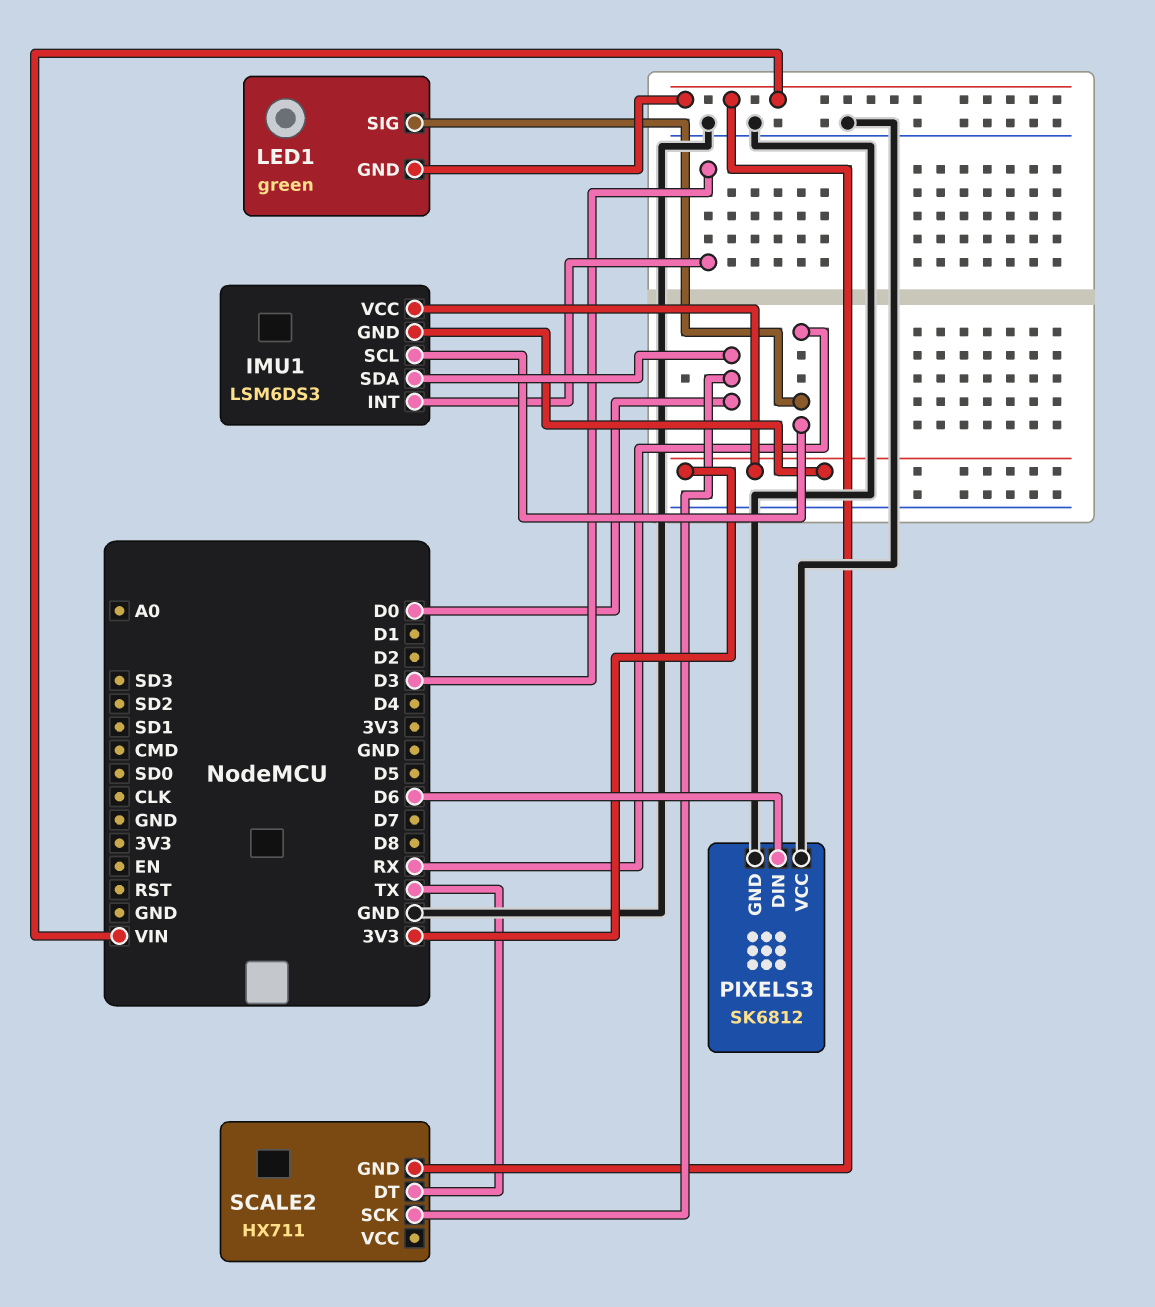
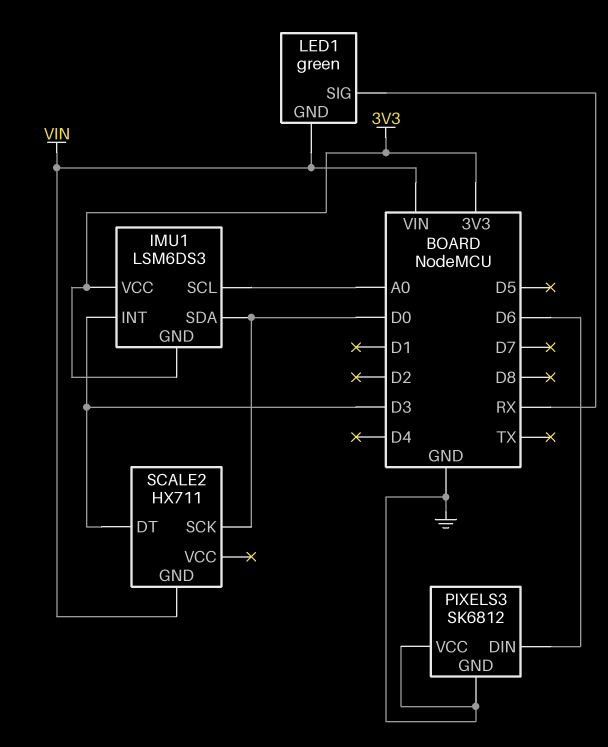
IMU1 pin SCL: RX -> A0
SCALE2 pin DT: TX -> D3

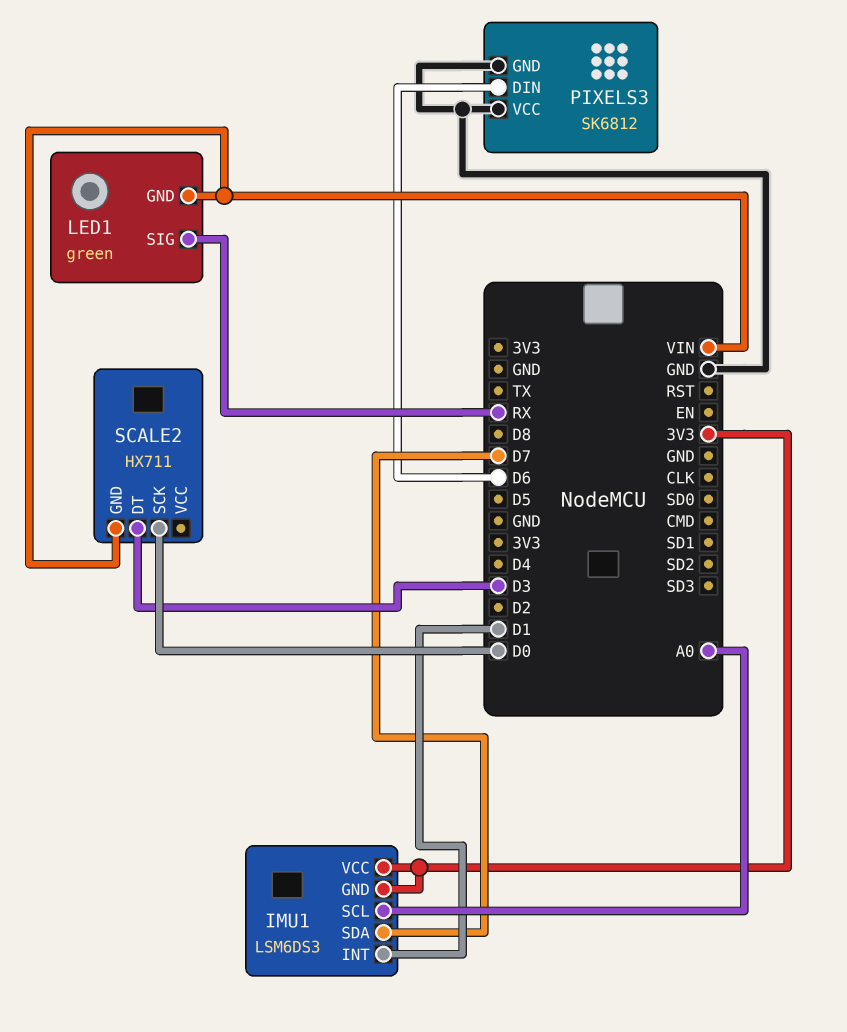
IMU1 pin INT: D3 -> D1
IMU1 pin SDA: D0 -> D7

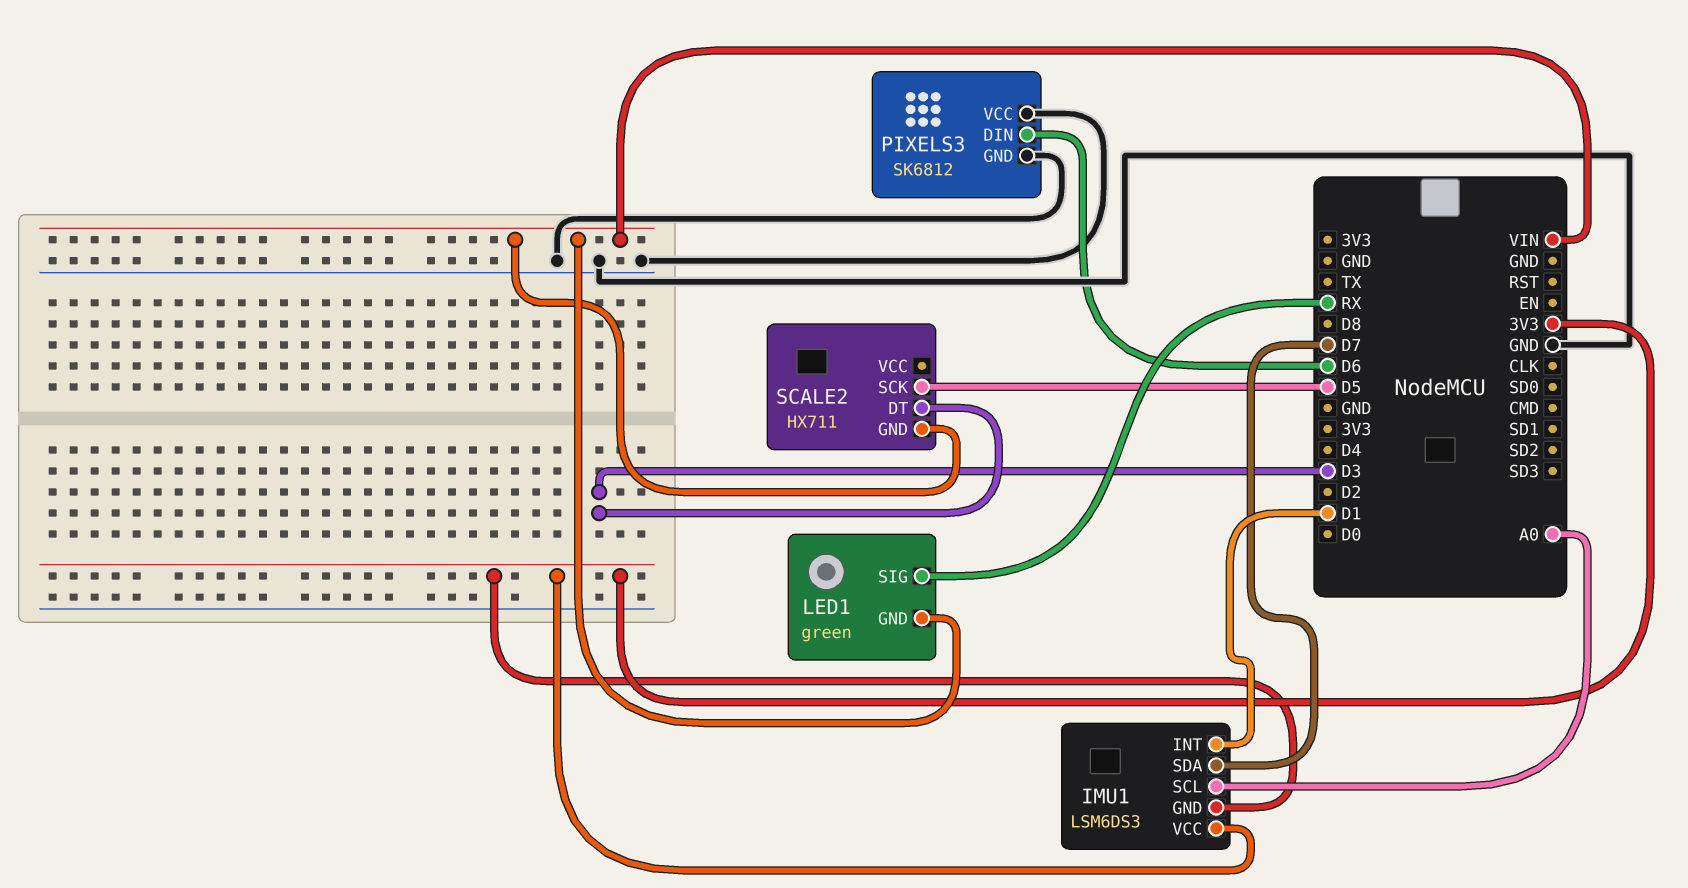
SCALE2 pin SCK: D0 -> D5

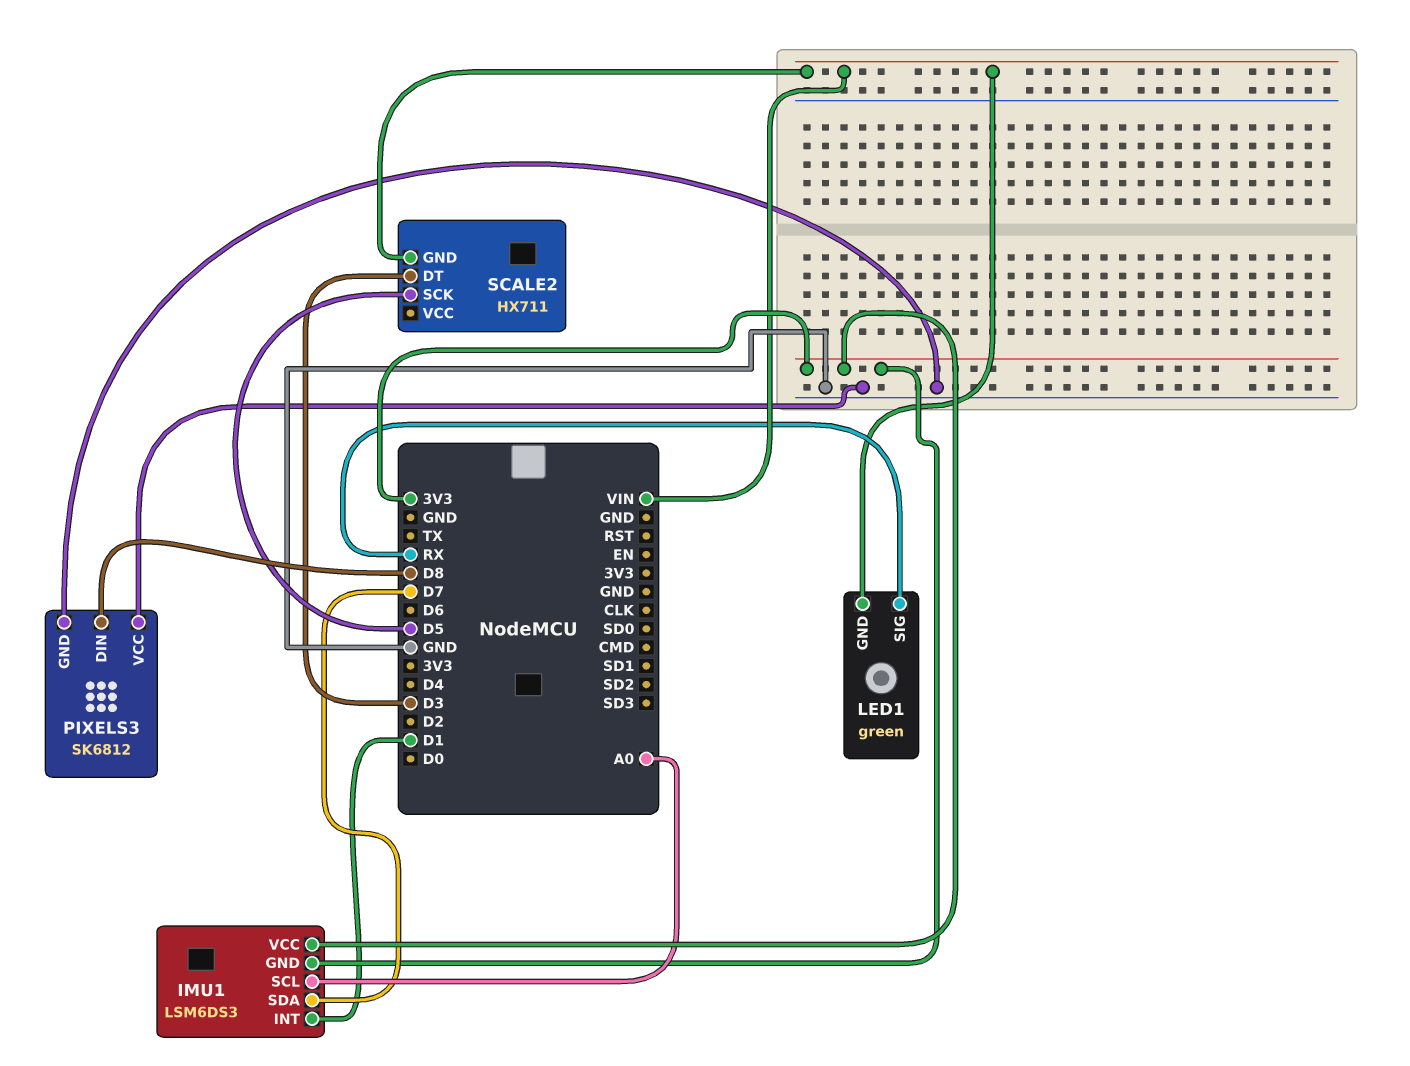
PIXELS3 pin DIN: D6 -> D8

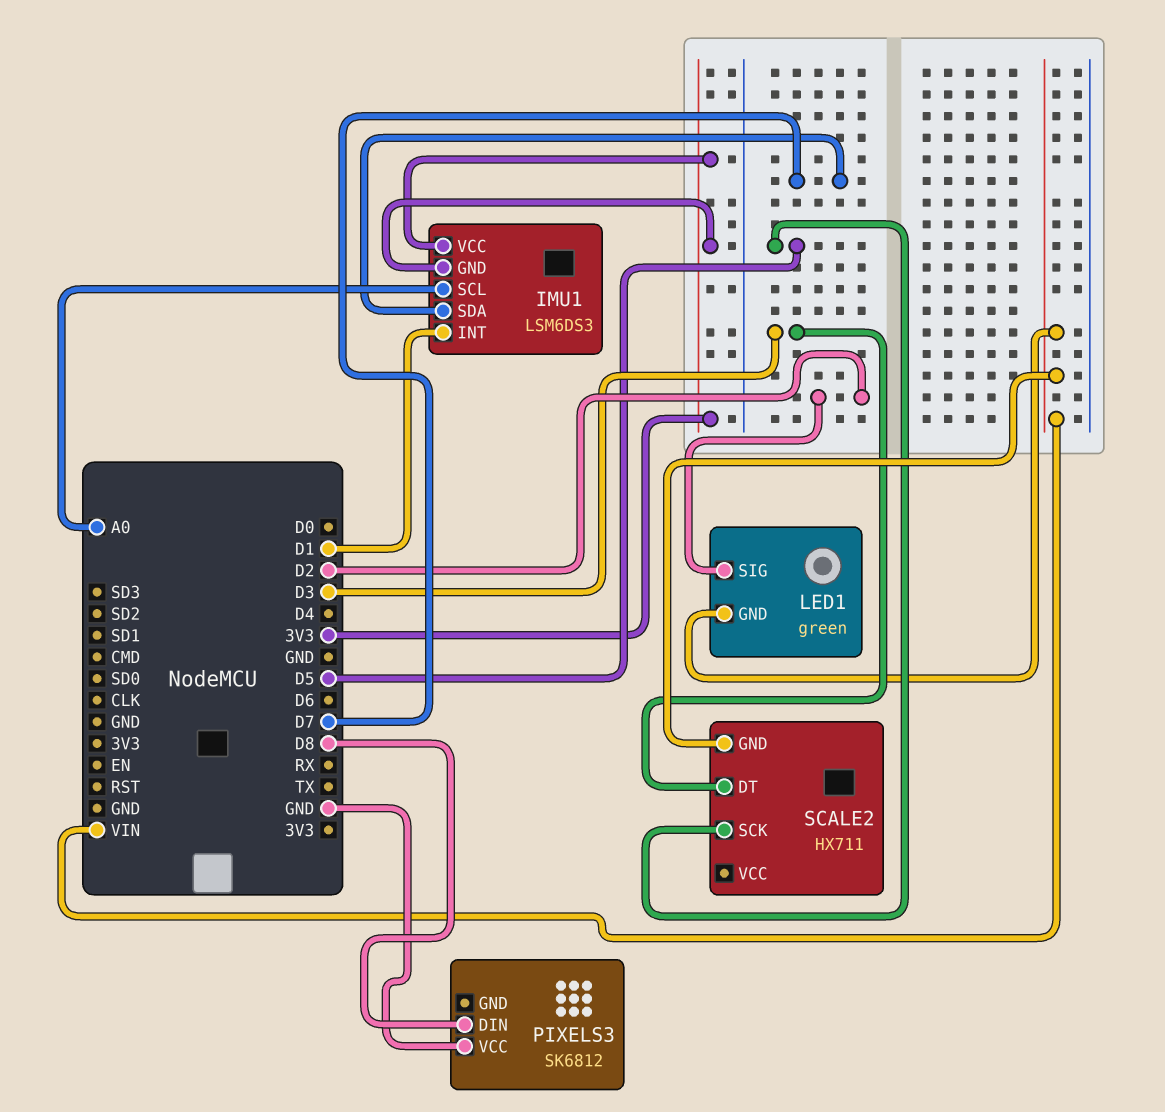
LED1 pin SIG: RX -> D2
PIXELS3 pin GND: GND -> none

